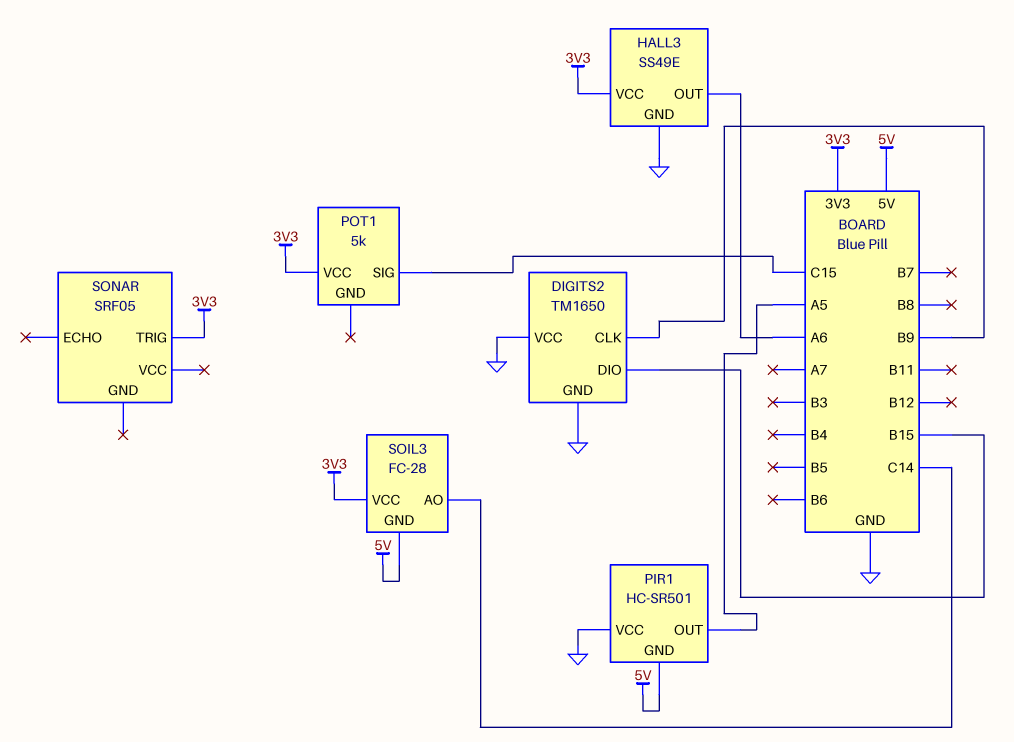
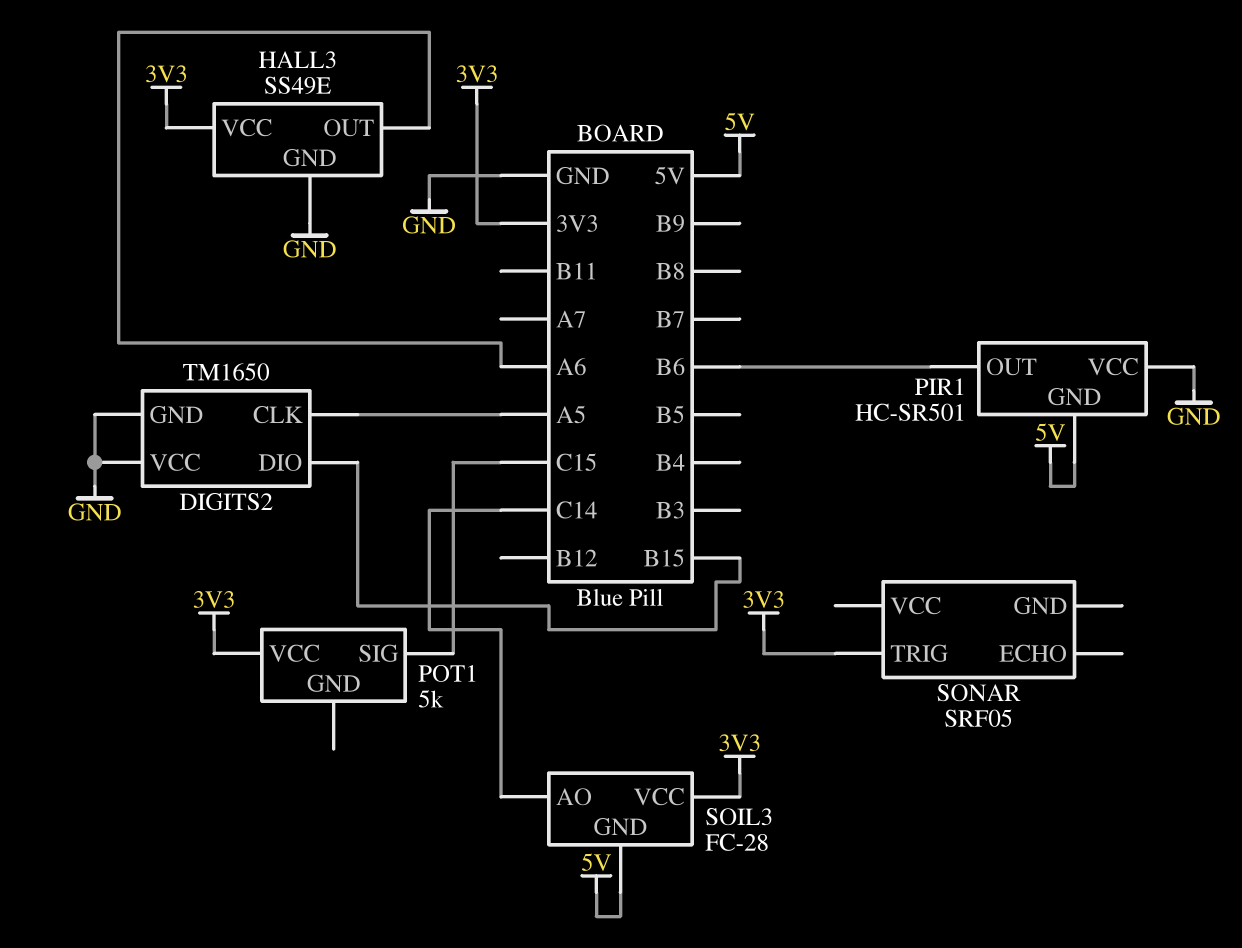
DIGITS2 pin CLK: B9 -> A5
PIR1 pin OUT: A5 -> B6

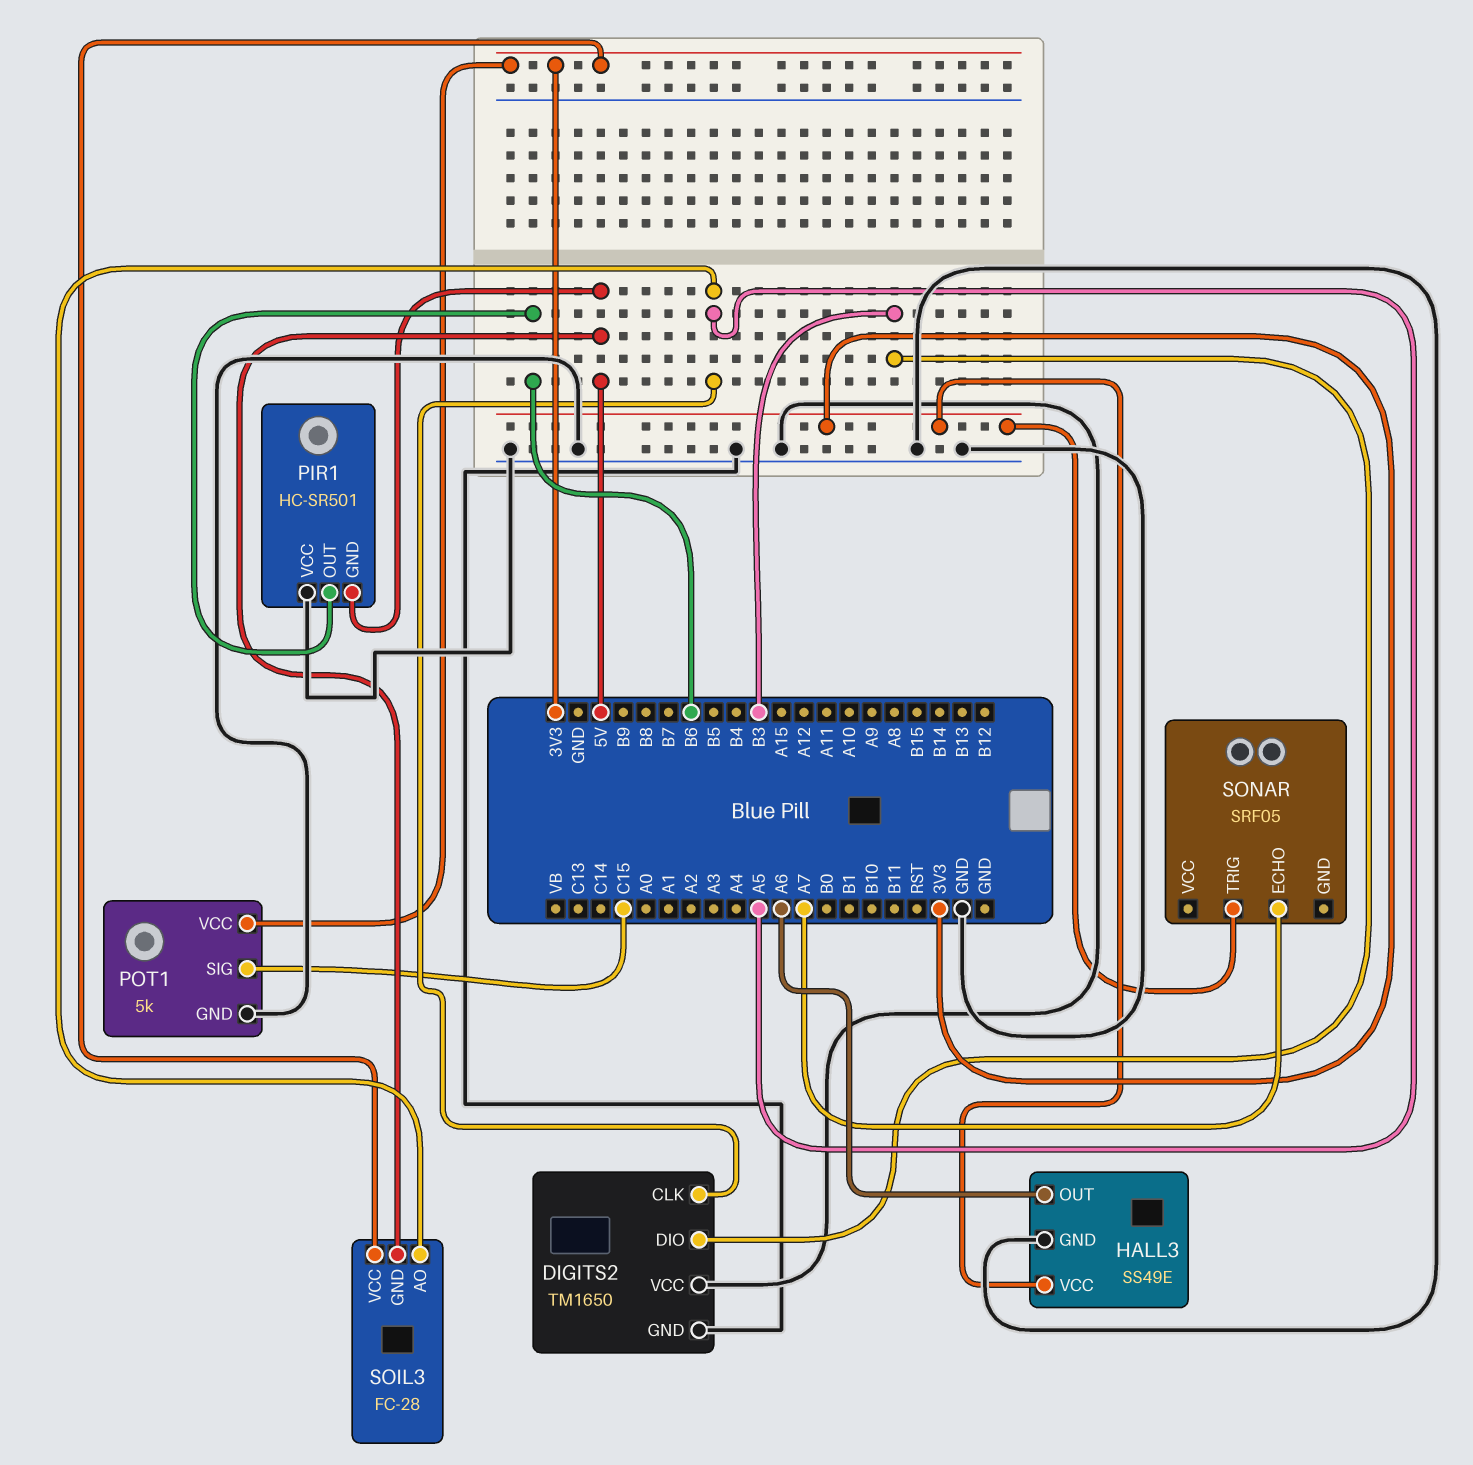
DIGITS2 pin DIO: B15 -> B3
POT1 pin GND: none -> GND
SOIL3 pin AO: C14 -> A5
SONAR pin ECHO: none -> A7

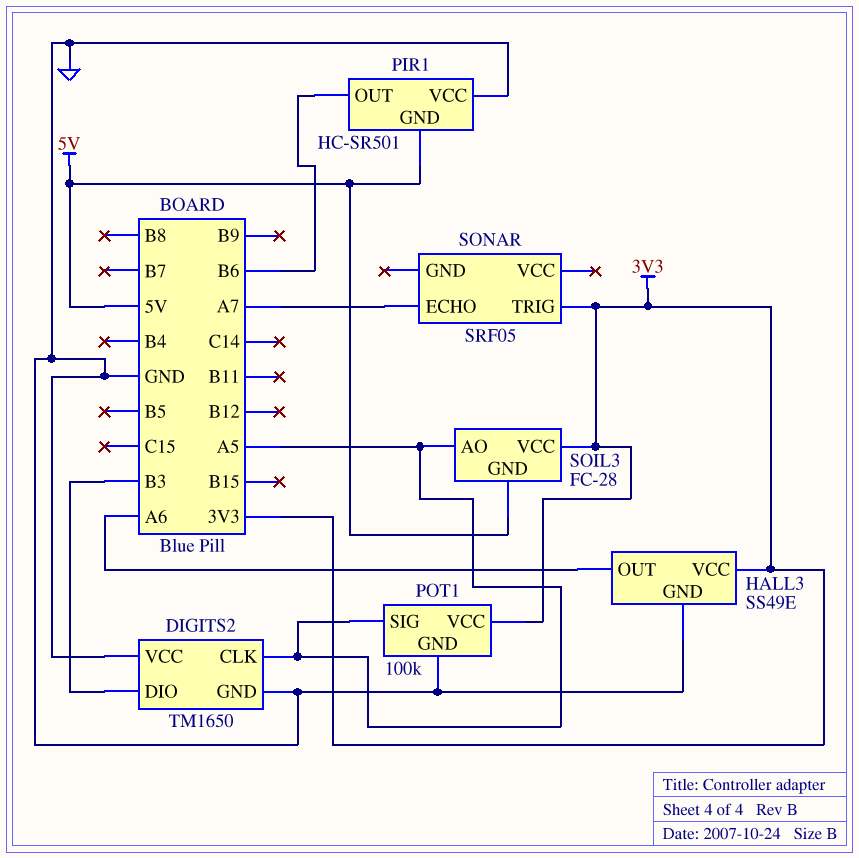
POT1: 5k -> 100k
POT1 pin SIG: C15 -> A5

